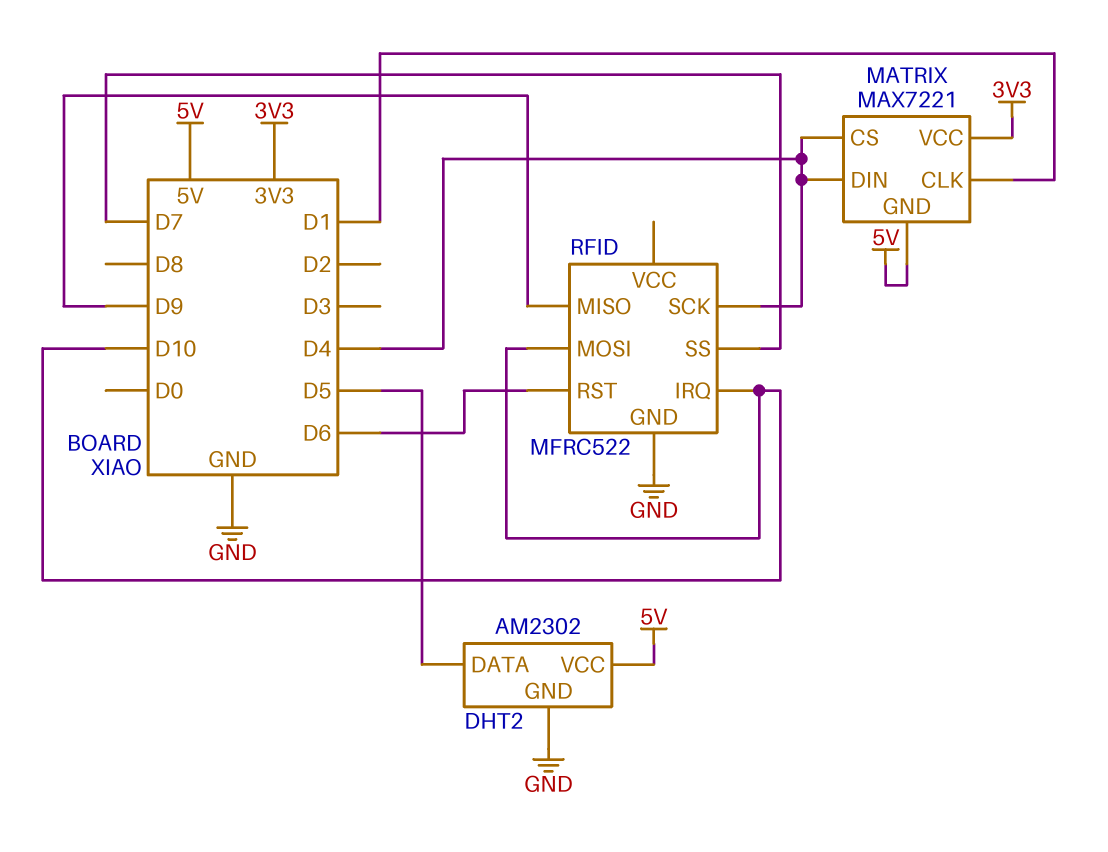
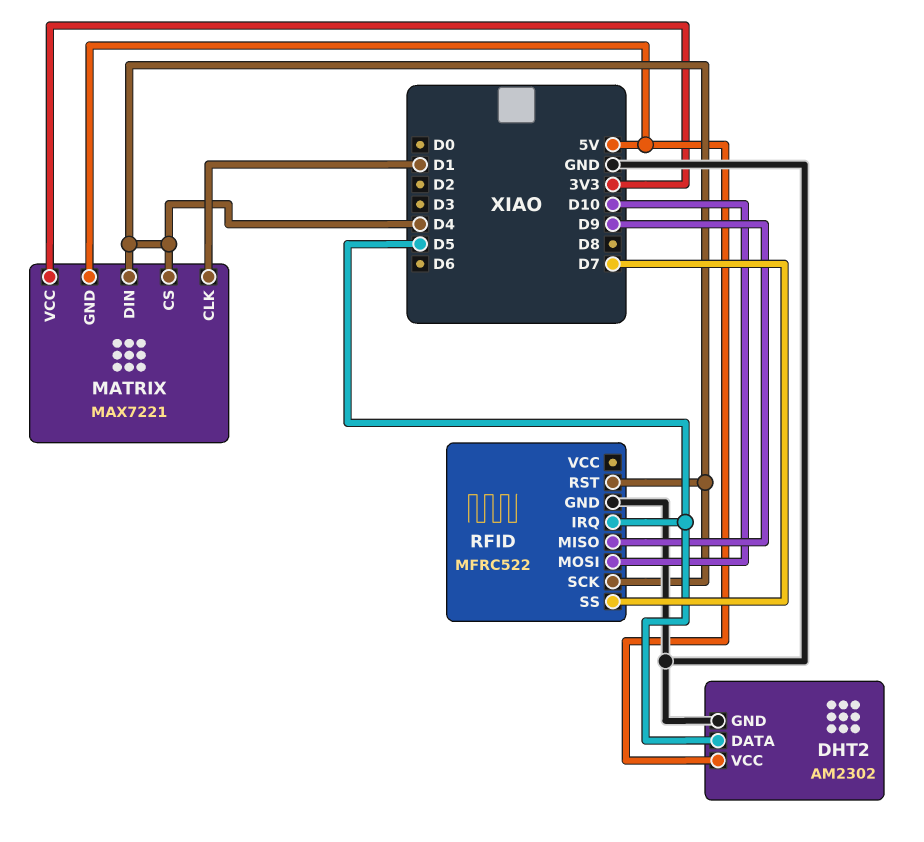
RFID pin IRQ: D10 -> D5
RFID pin RST: D6 -> D4

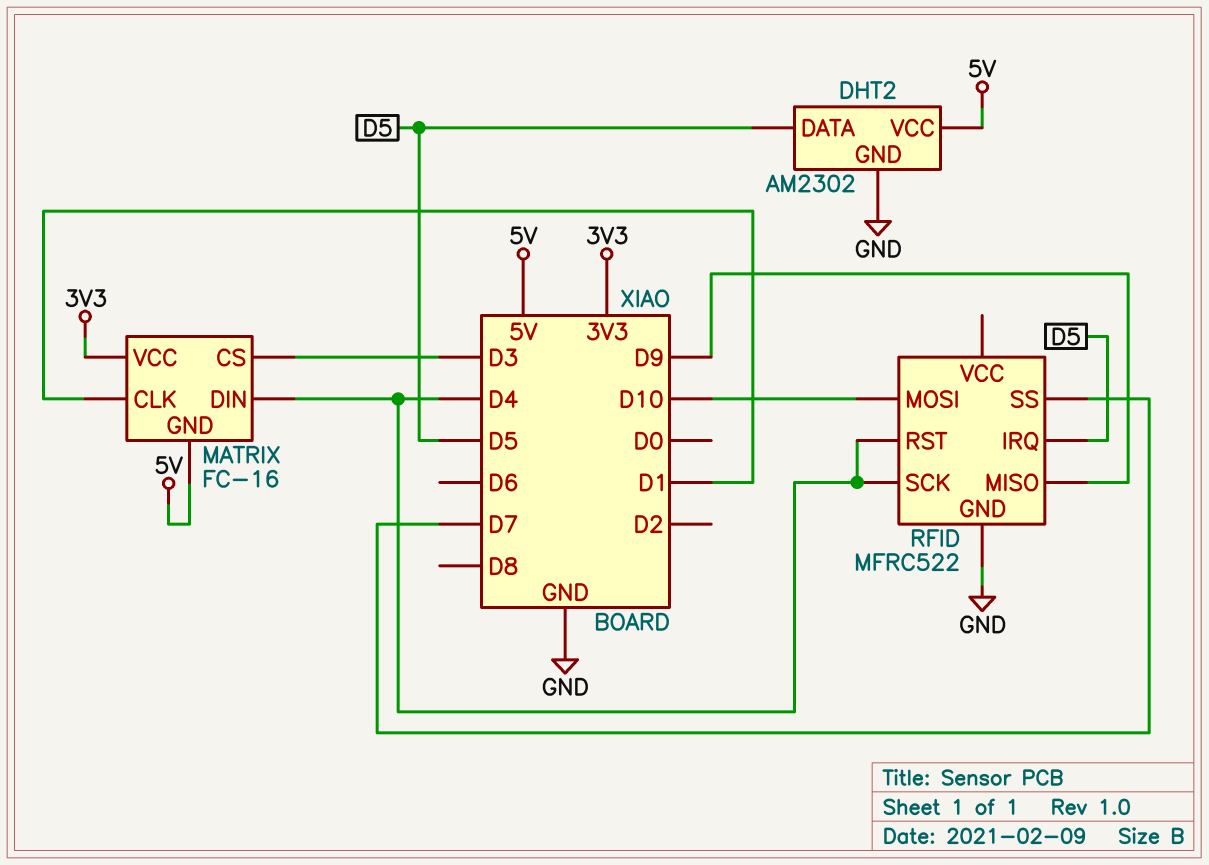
MATRIX: MAX7221 -> FC-16
MATRIX pin CS: D4 -> D3

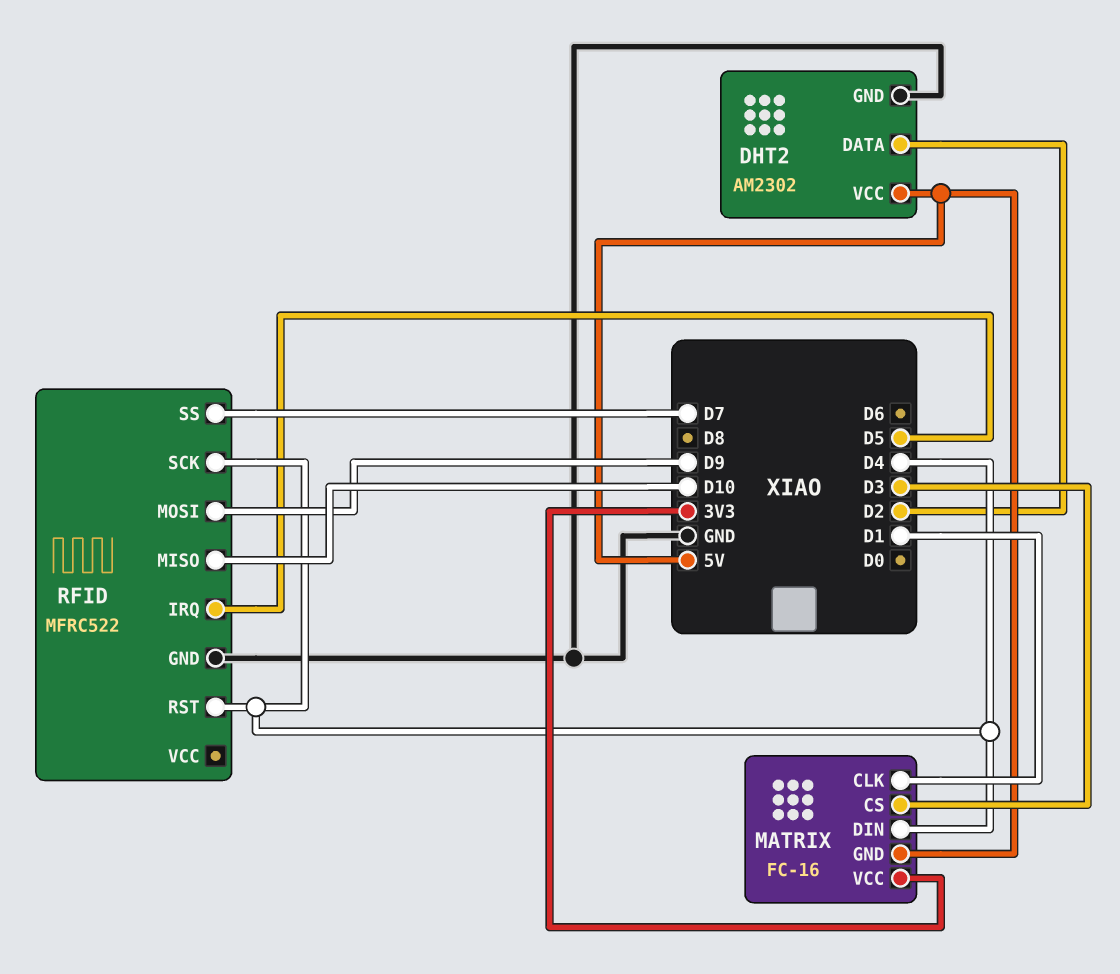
DHT2 pin DATA: D5 -> D2
RFID pin MISO: D9 -> D10
RFID pin MOSI: D10 -> D9

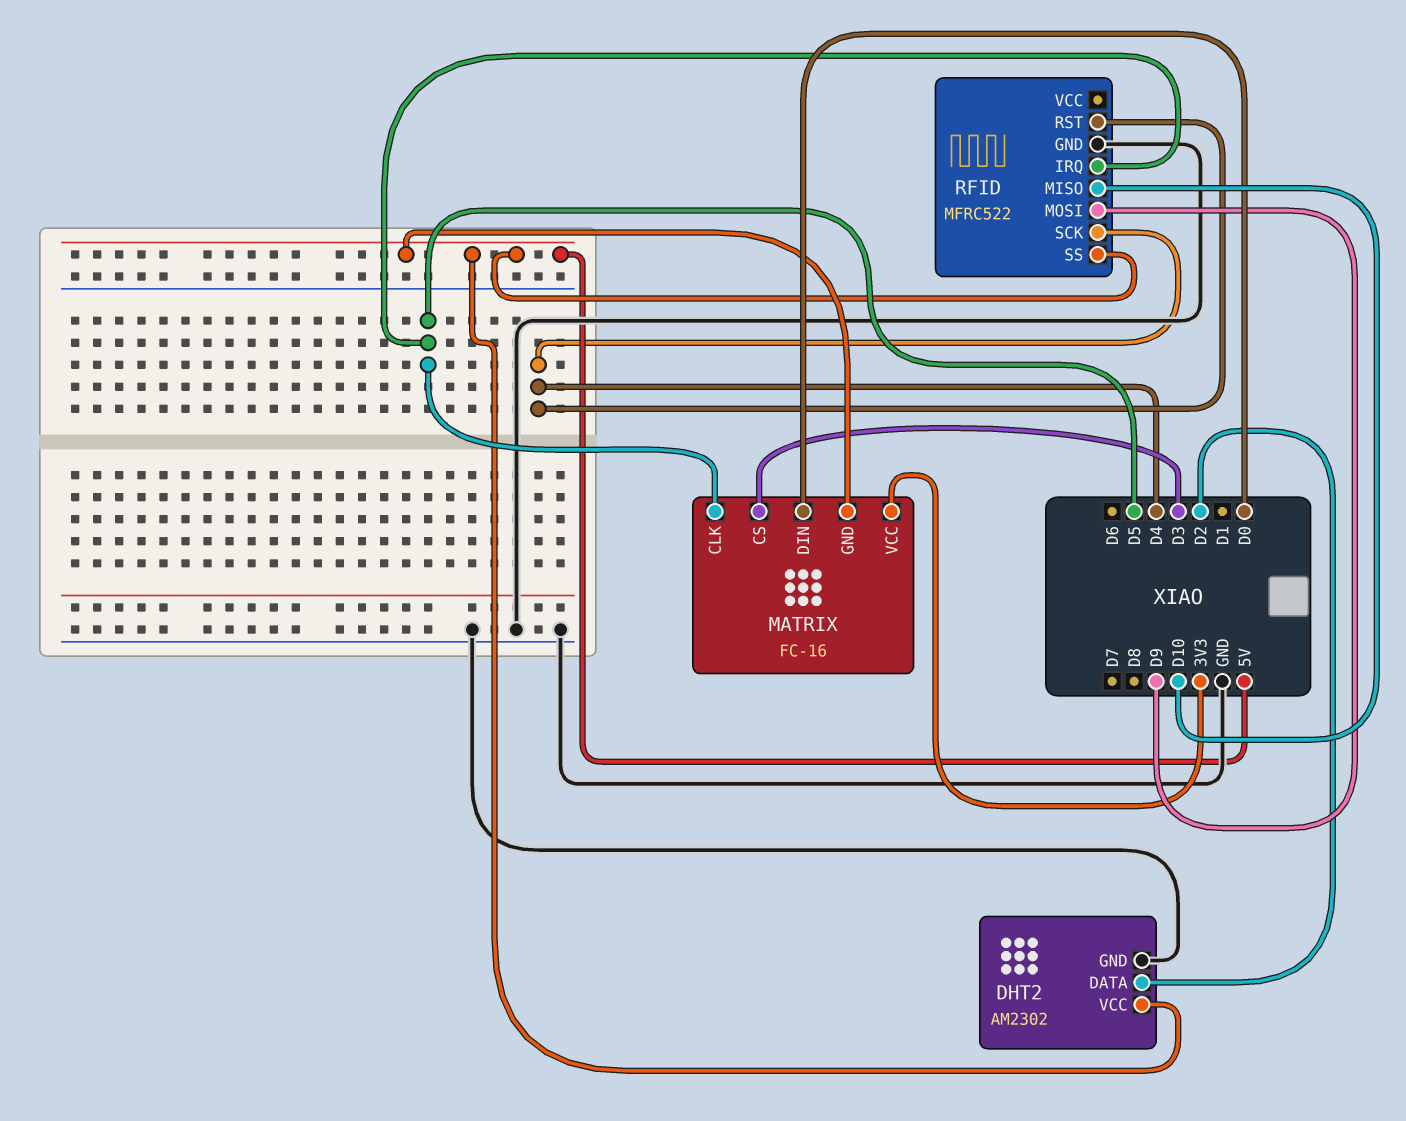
MATRIX pin CLK: D1 -> D5
MATRIX pin DIN: D4 -> D0
RFID pin SS: D7 -> 5V

